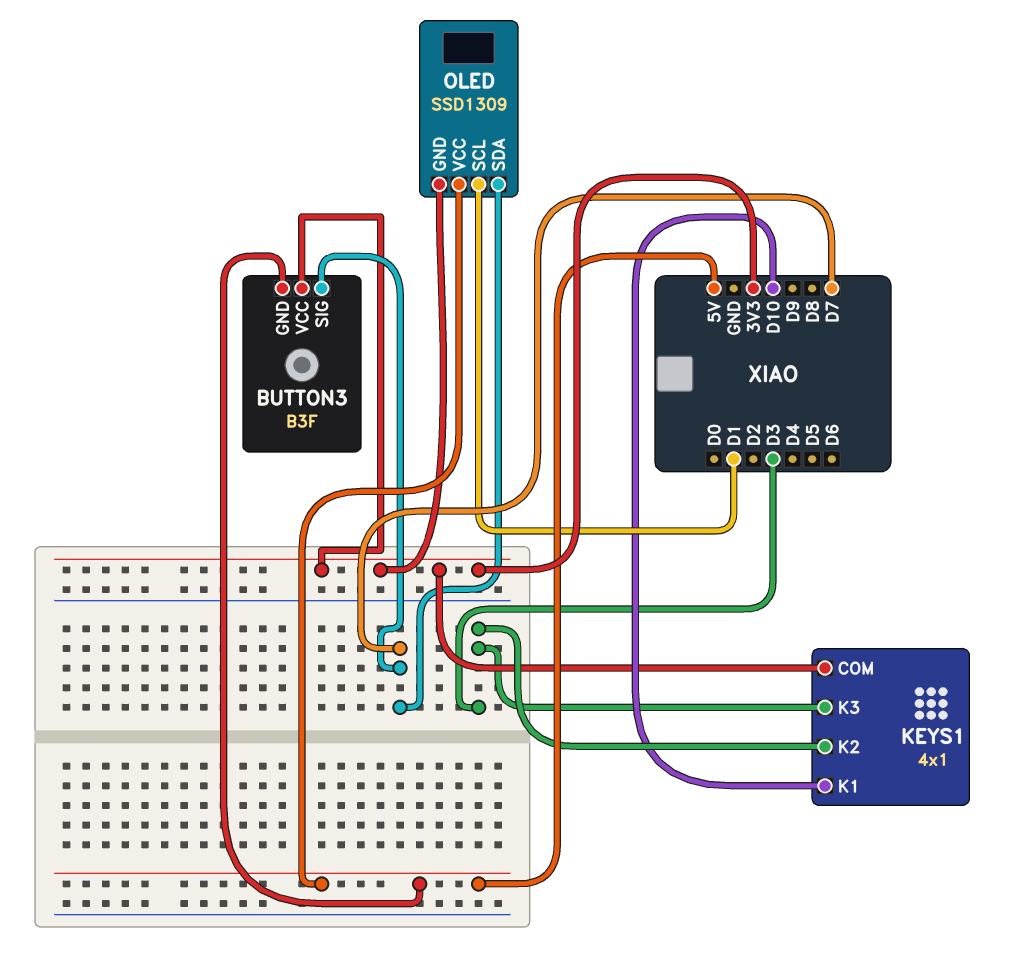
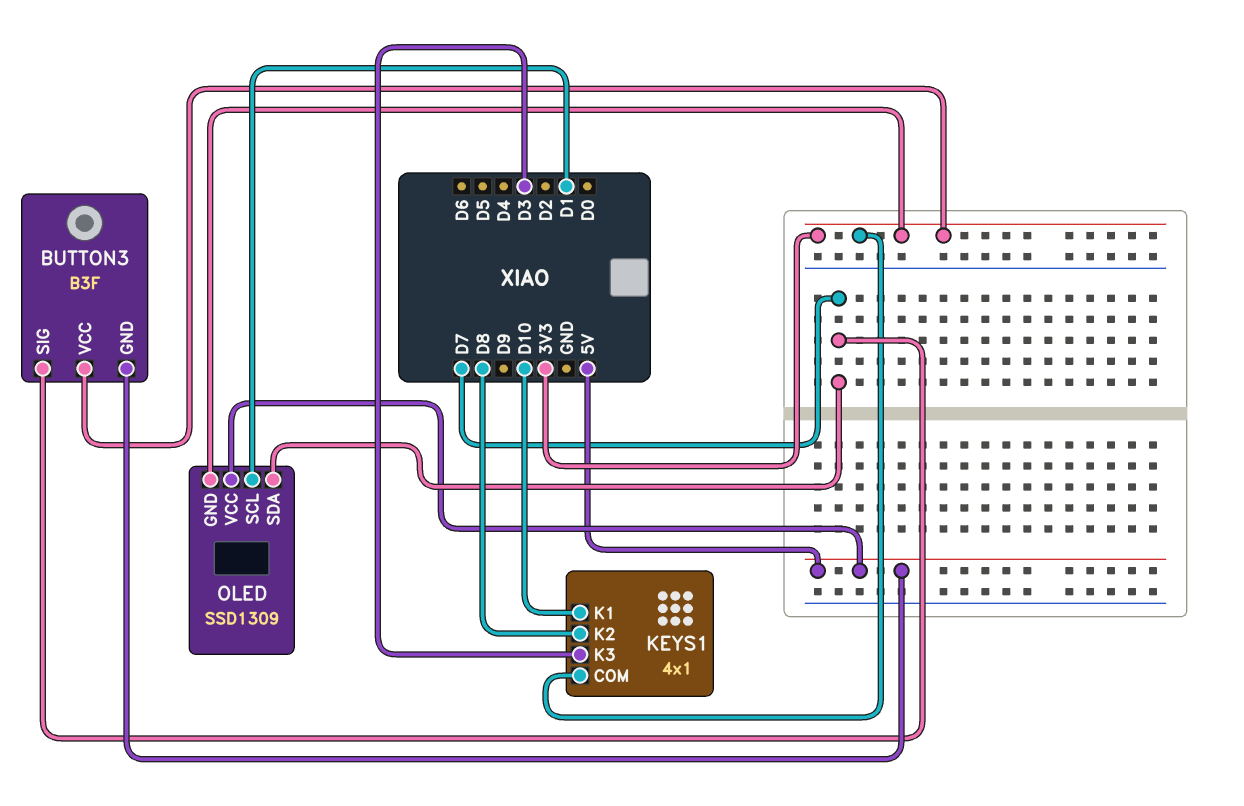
KEYS1 pin K2: D3 -> D8

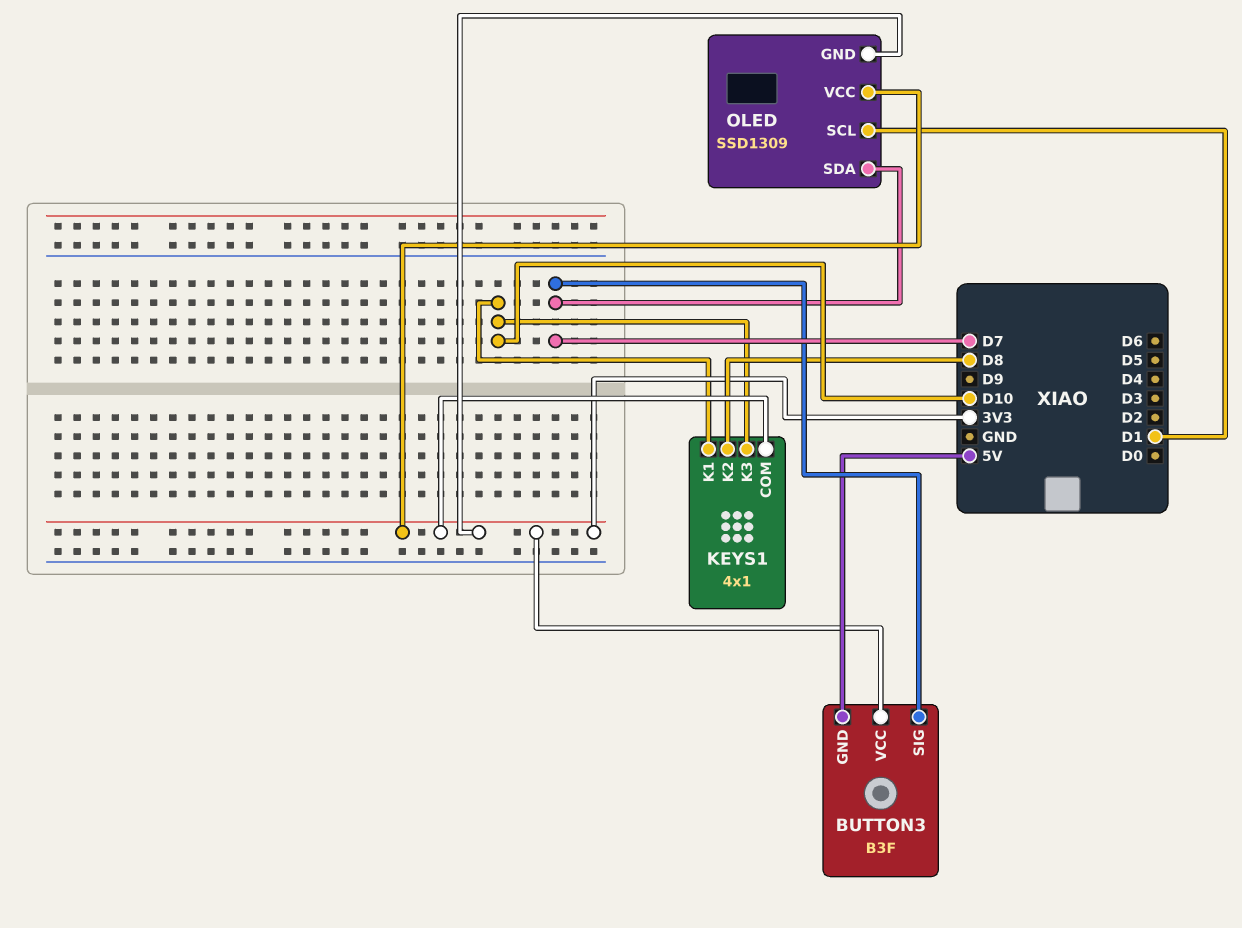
KEYS1 pin K3: D3 -> D10
OLED pin VCC: 5V -> 3V3

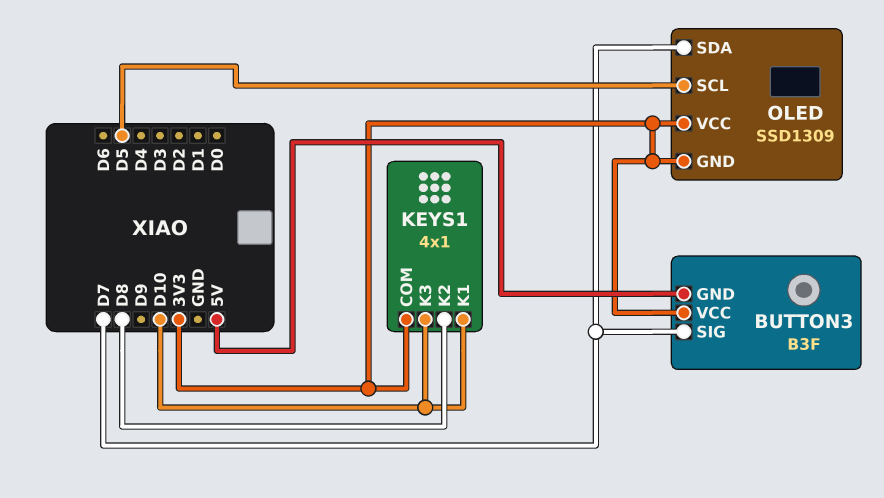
OLED pin SCL: D1 -> D5

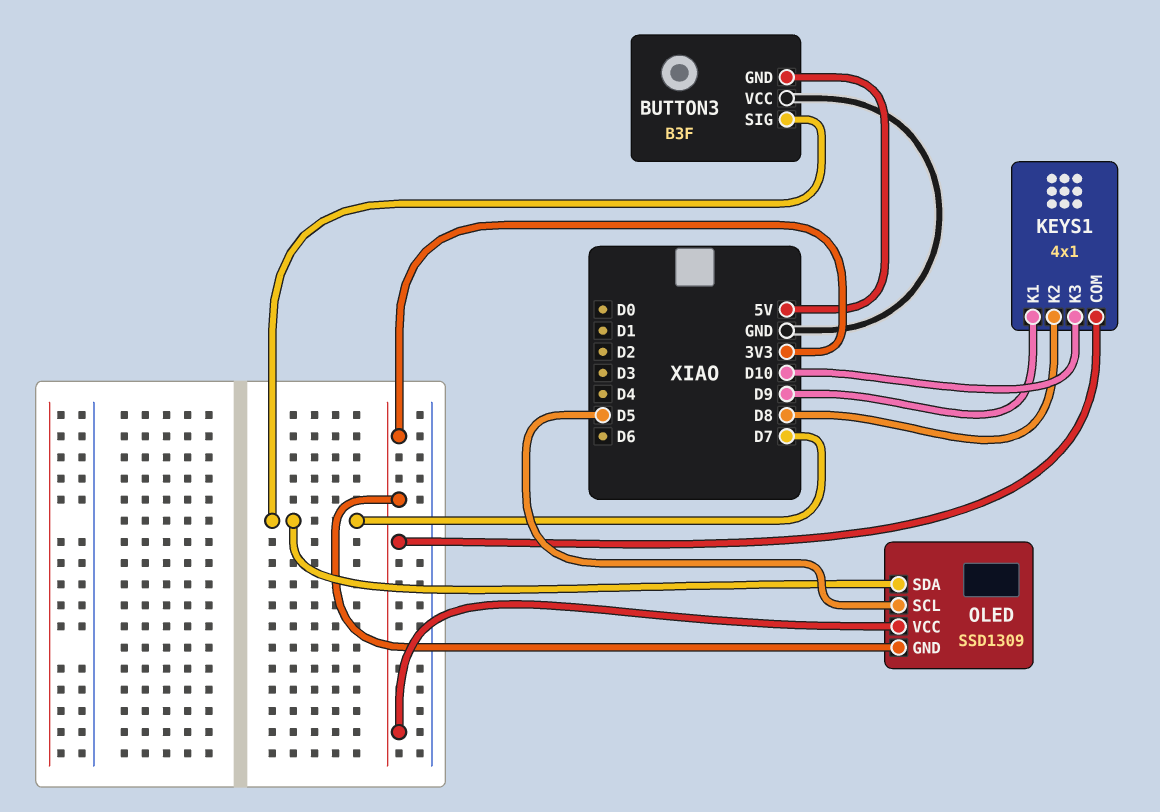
BUTTON3 pin VCC: 3V3 -> GND
KEYS1 pin K1: D10 -> D9

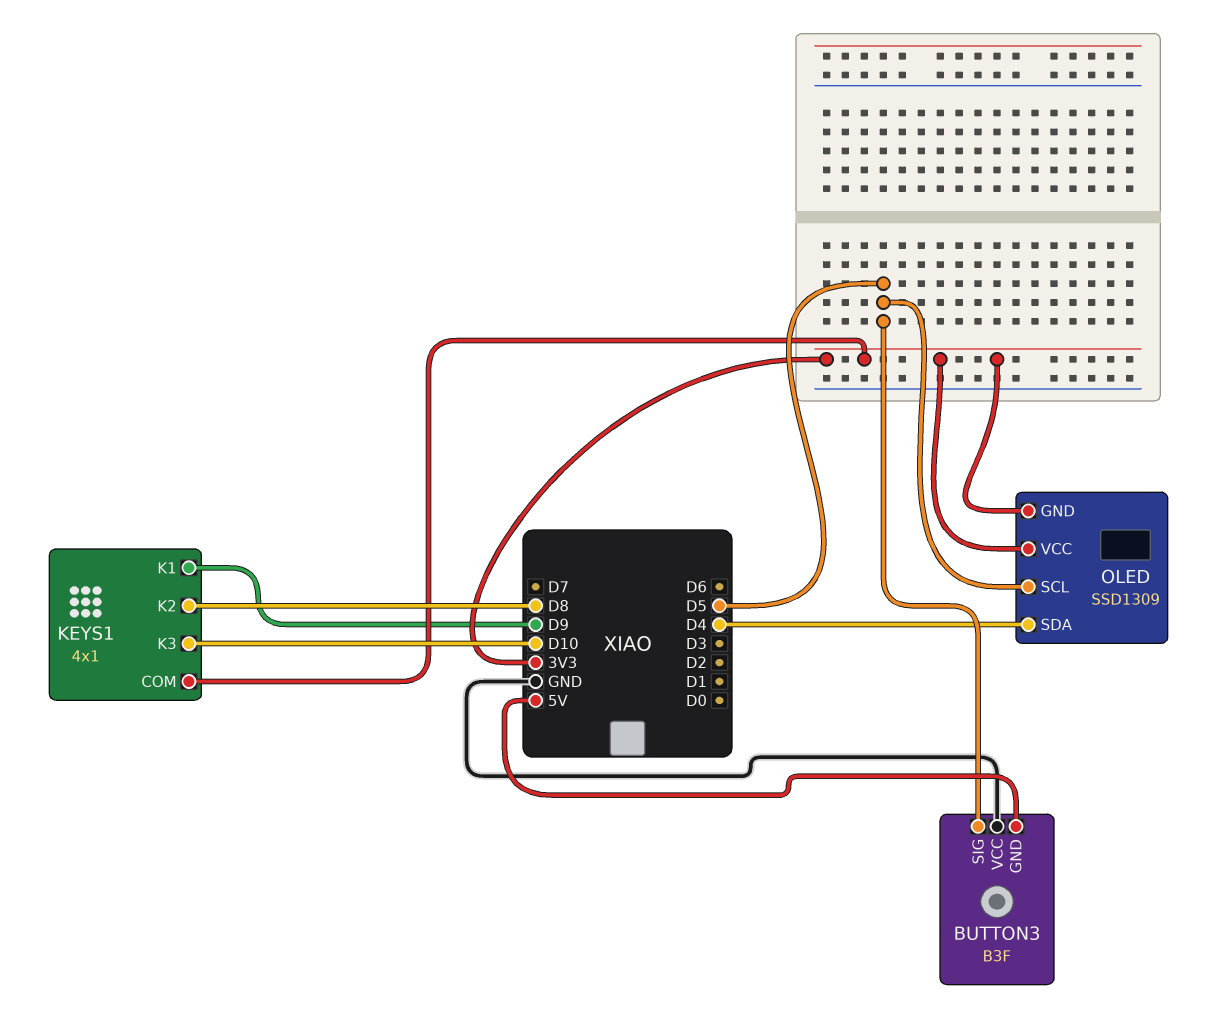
BUTTON3 pin SIG: D7 -> D5
OLED pin SDA: D7 -> D4

